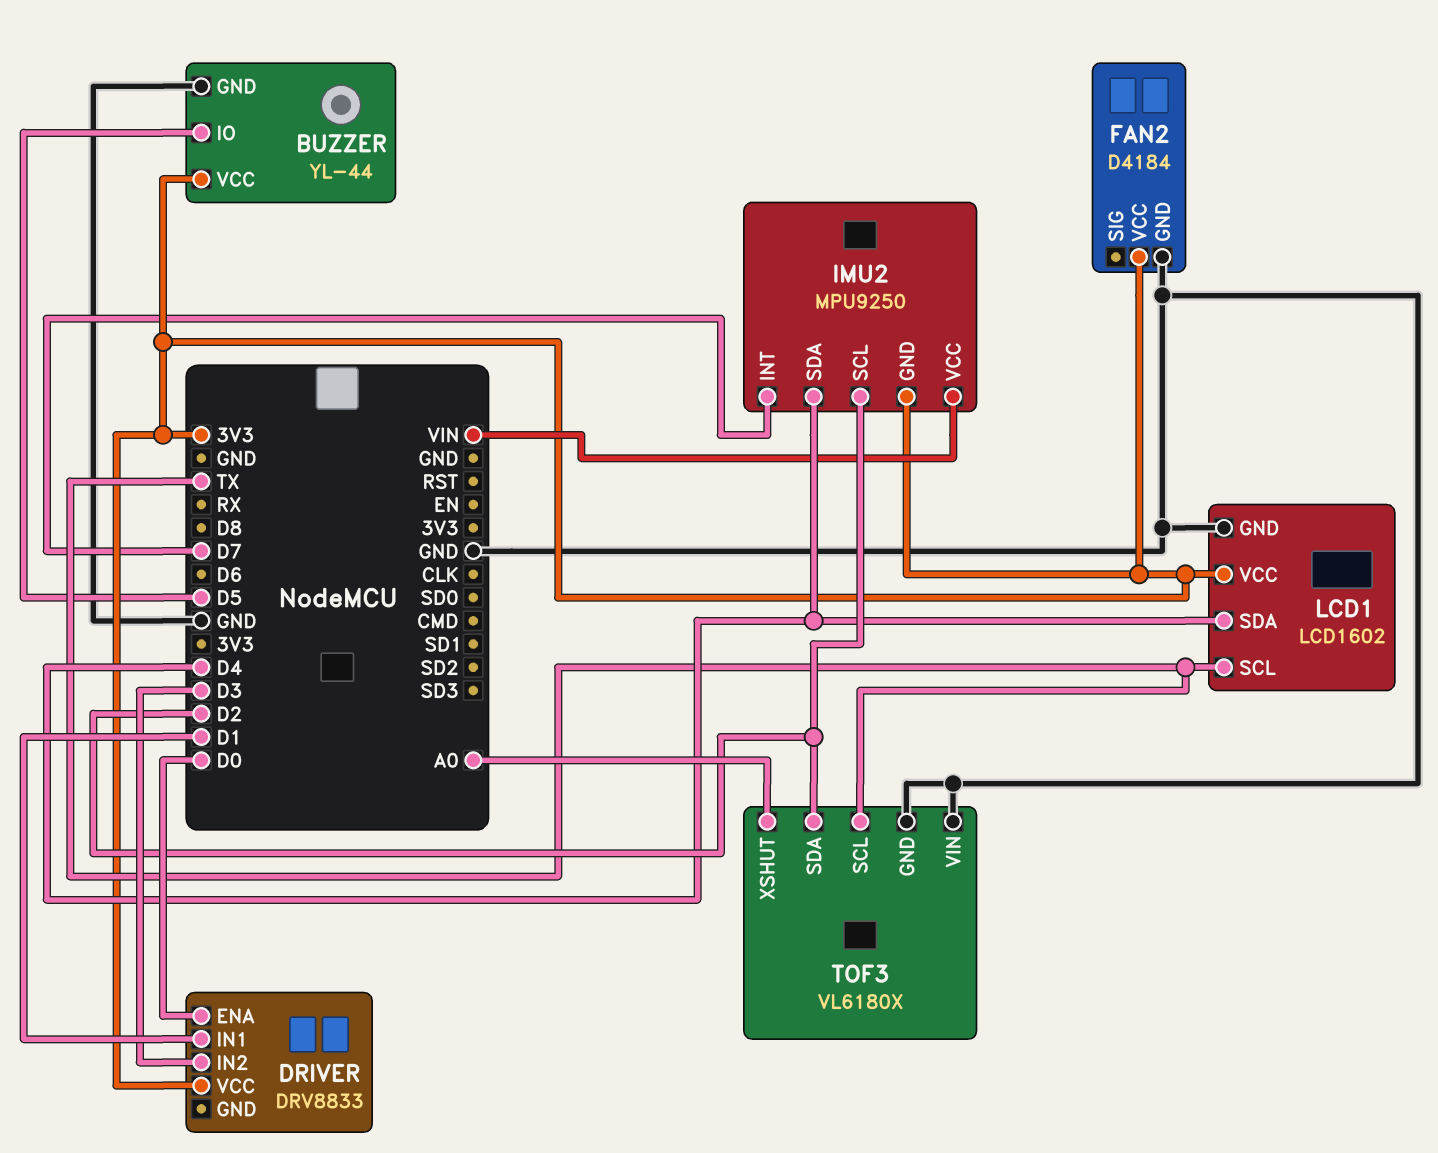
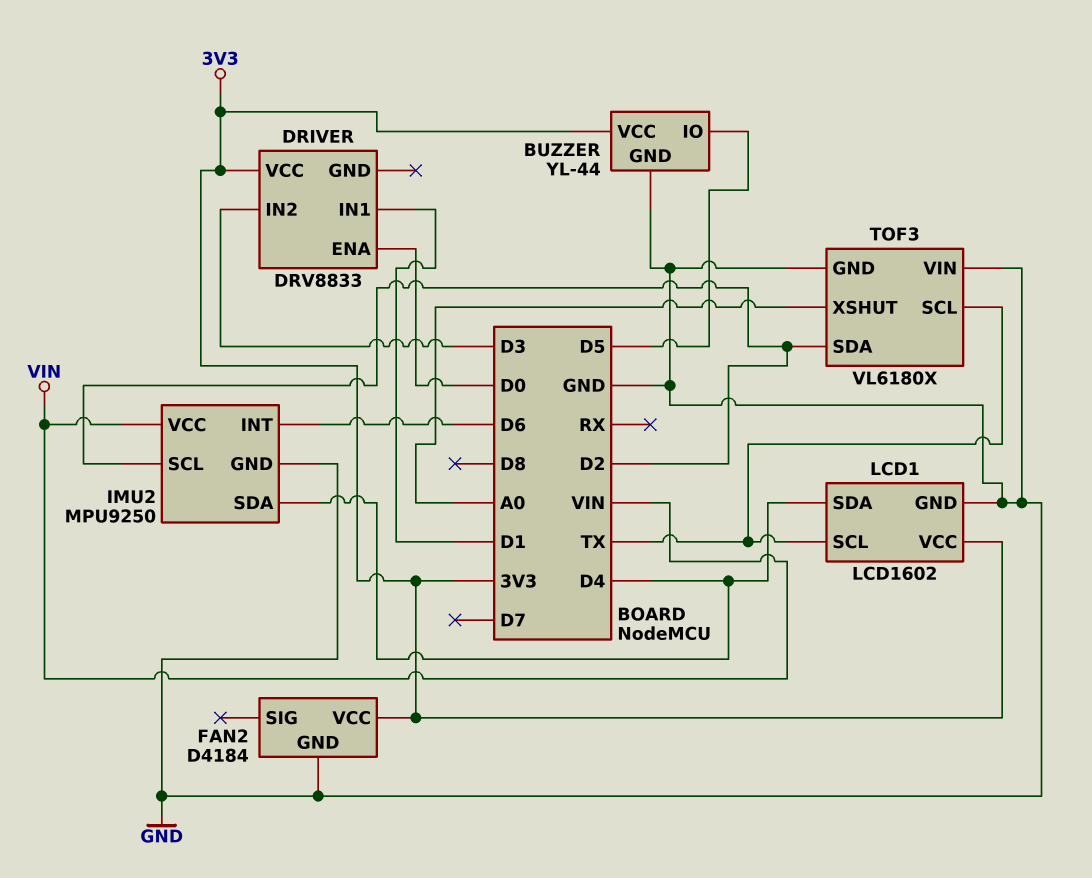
IMU2 pin GND: 3V3 -> GND
IMU2 pin INT: D7 -> D6

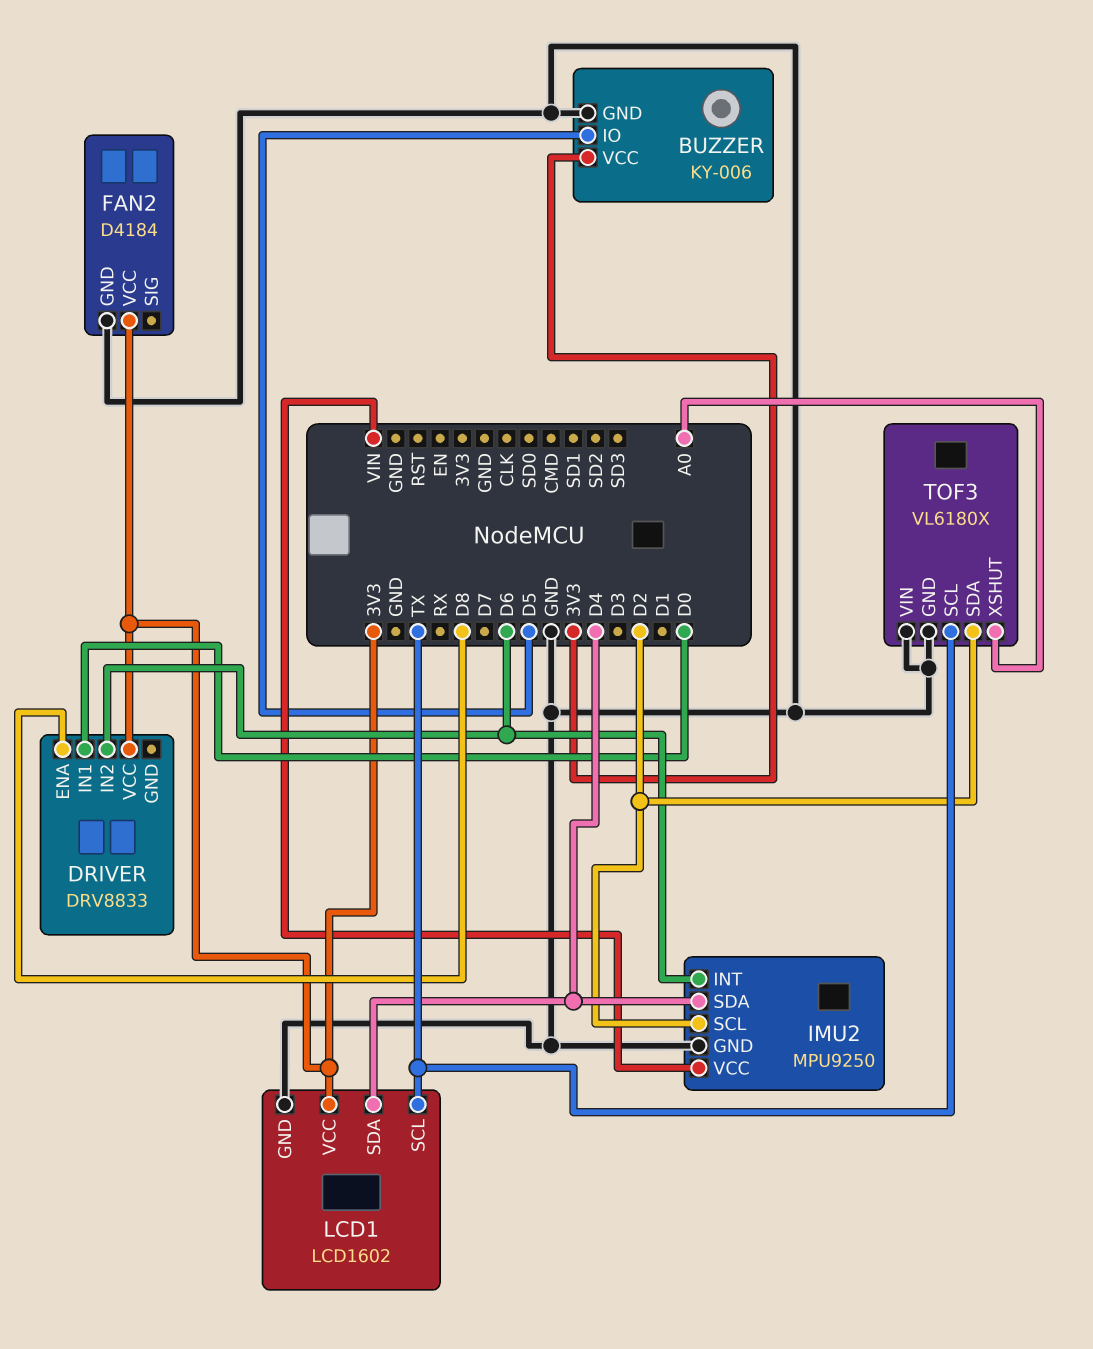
BUZZER: YL-44 -> KY-006
DRIVER pin ENA: D0 -> D8
DRIVER pin IN1: D1 -> D0
DRIVER pin IN2: D3 -> D6

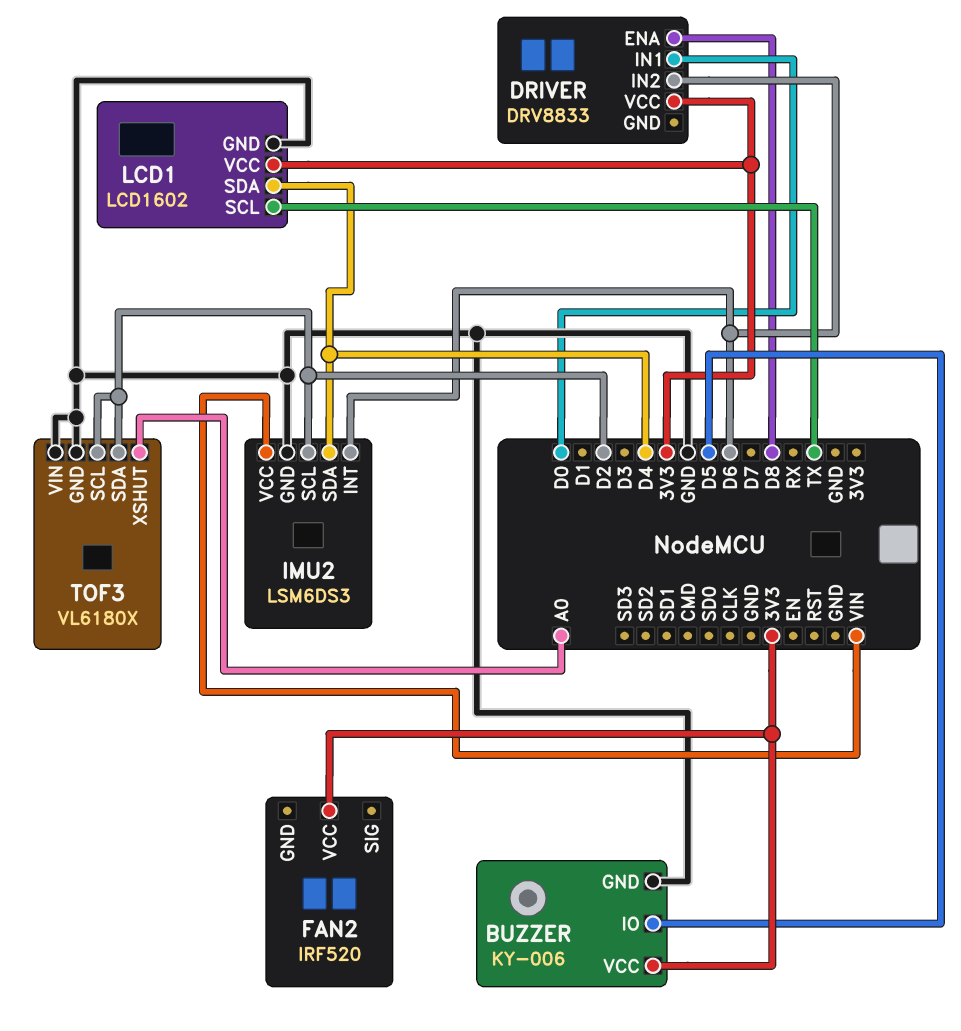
FAN2: D4184 -> IRF520
FAN2 pin GND: GND -> none
IMU2: MPU9250 -> LSM6DS3
TOF3 pin SCL: TX -> D2

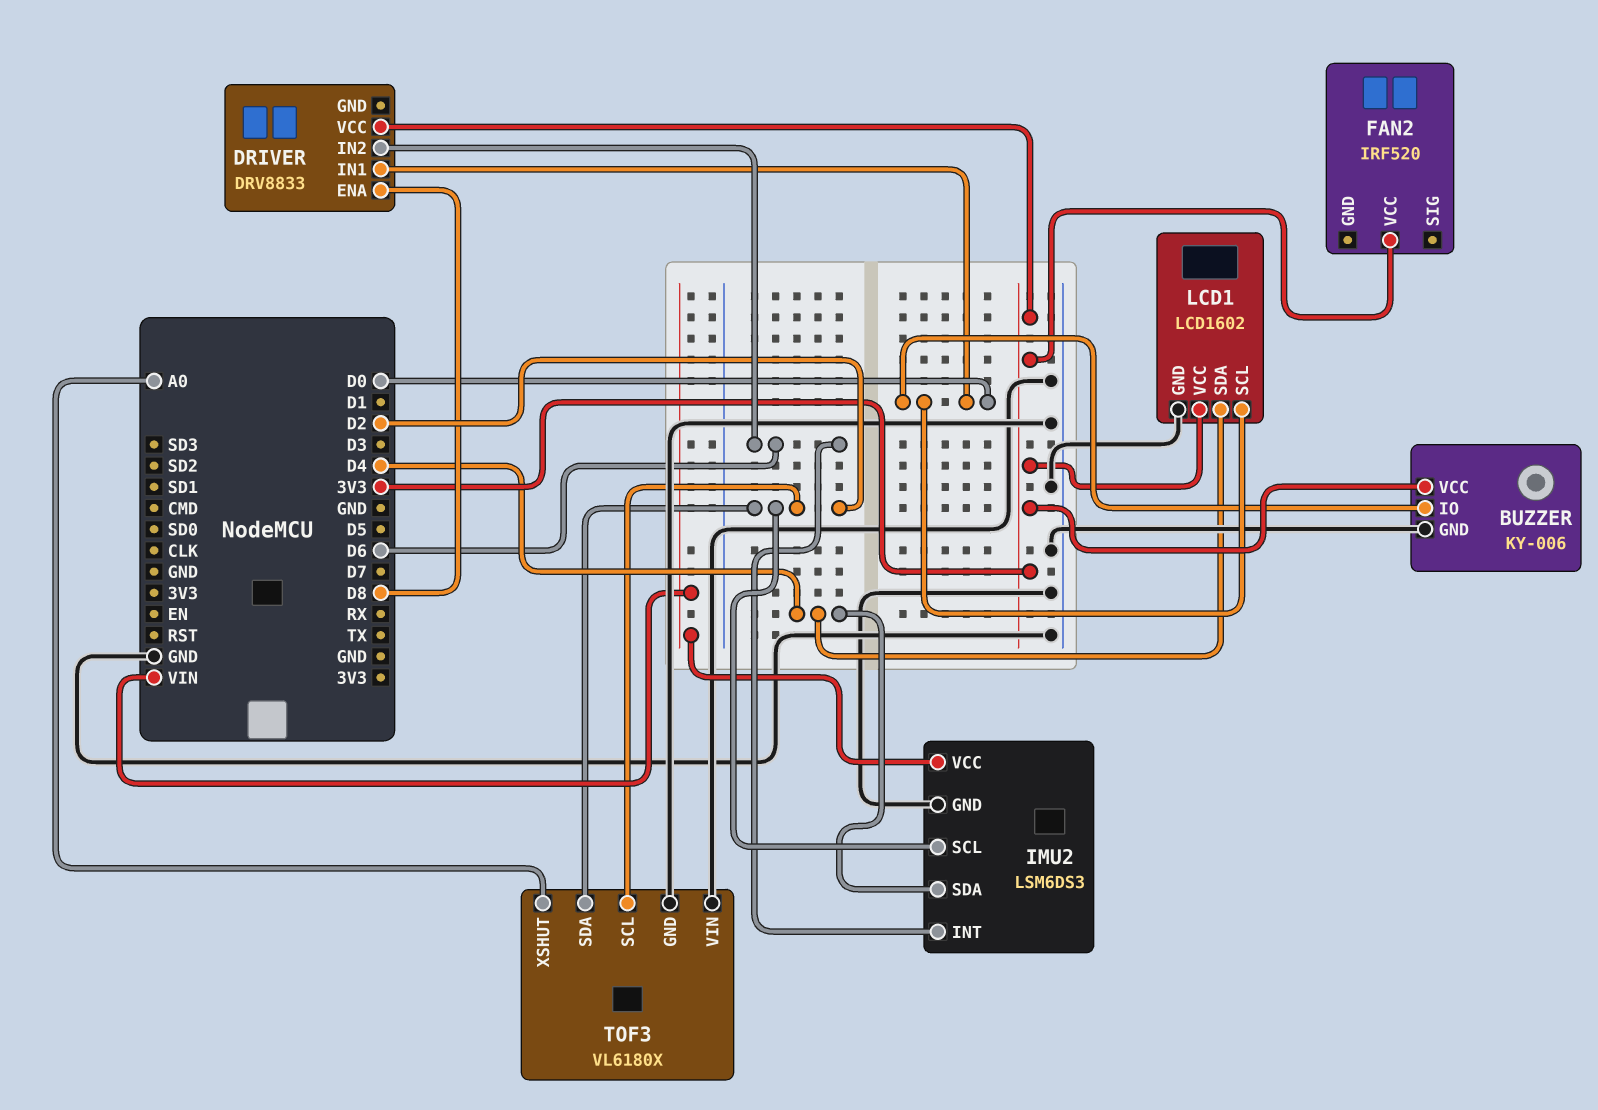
BUZZER pin IO: D5 -> D0
LCD1 pin SCL: TX -> D0

